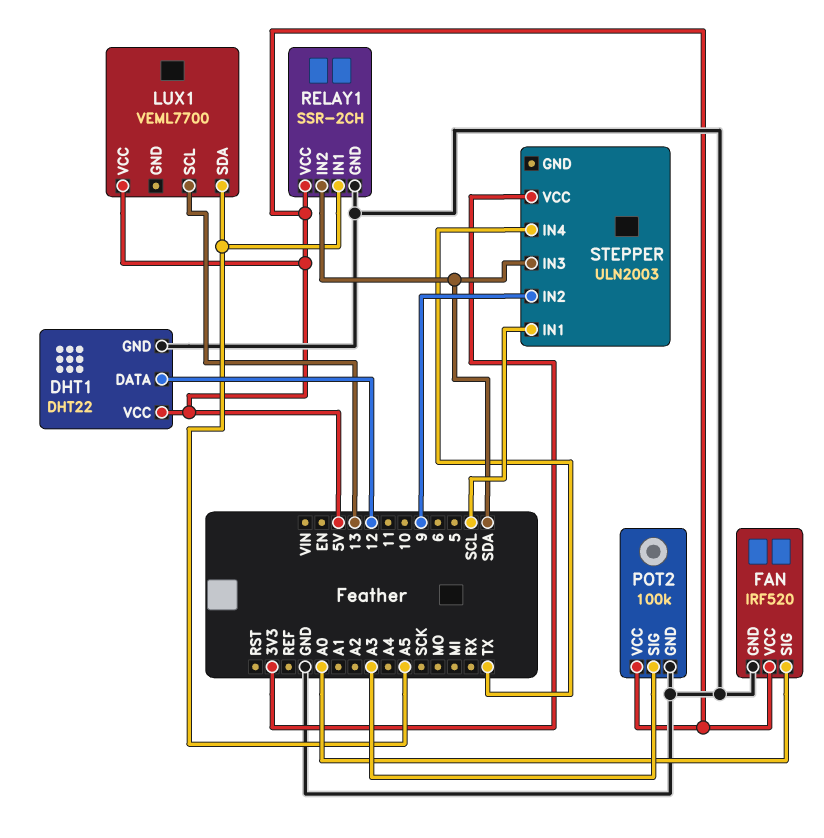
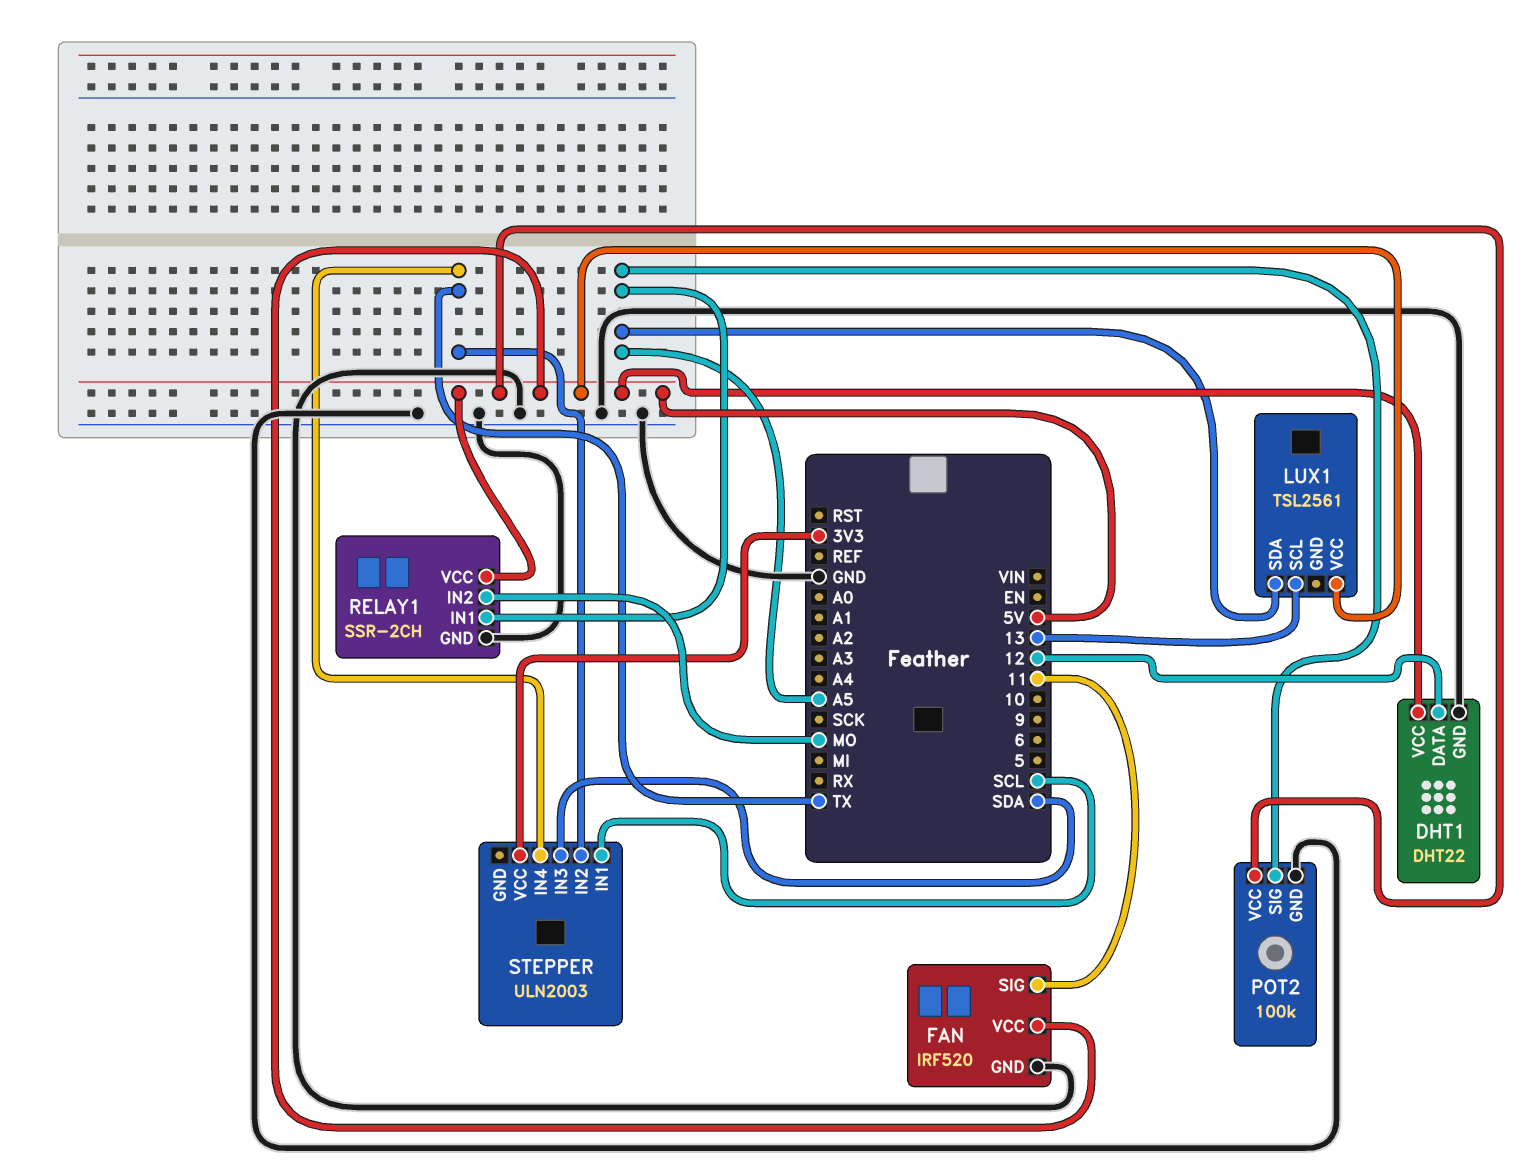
FAN pin SIG: A0 -> 11
LUX1: VEML7700 -> TSL2561
POT2 pin SIG: A3 -> A5
RELAY1 pin IN2: SDA -> MO
STEPPER pin IN2: 9 -> TX

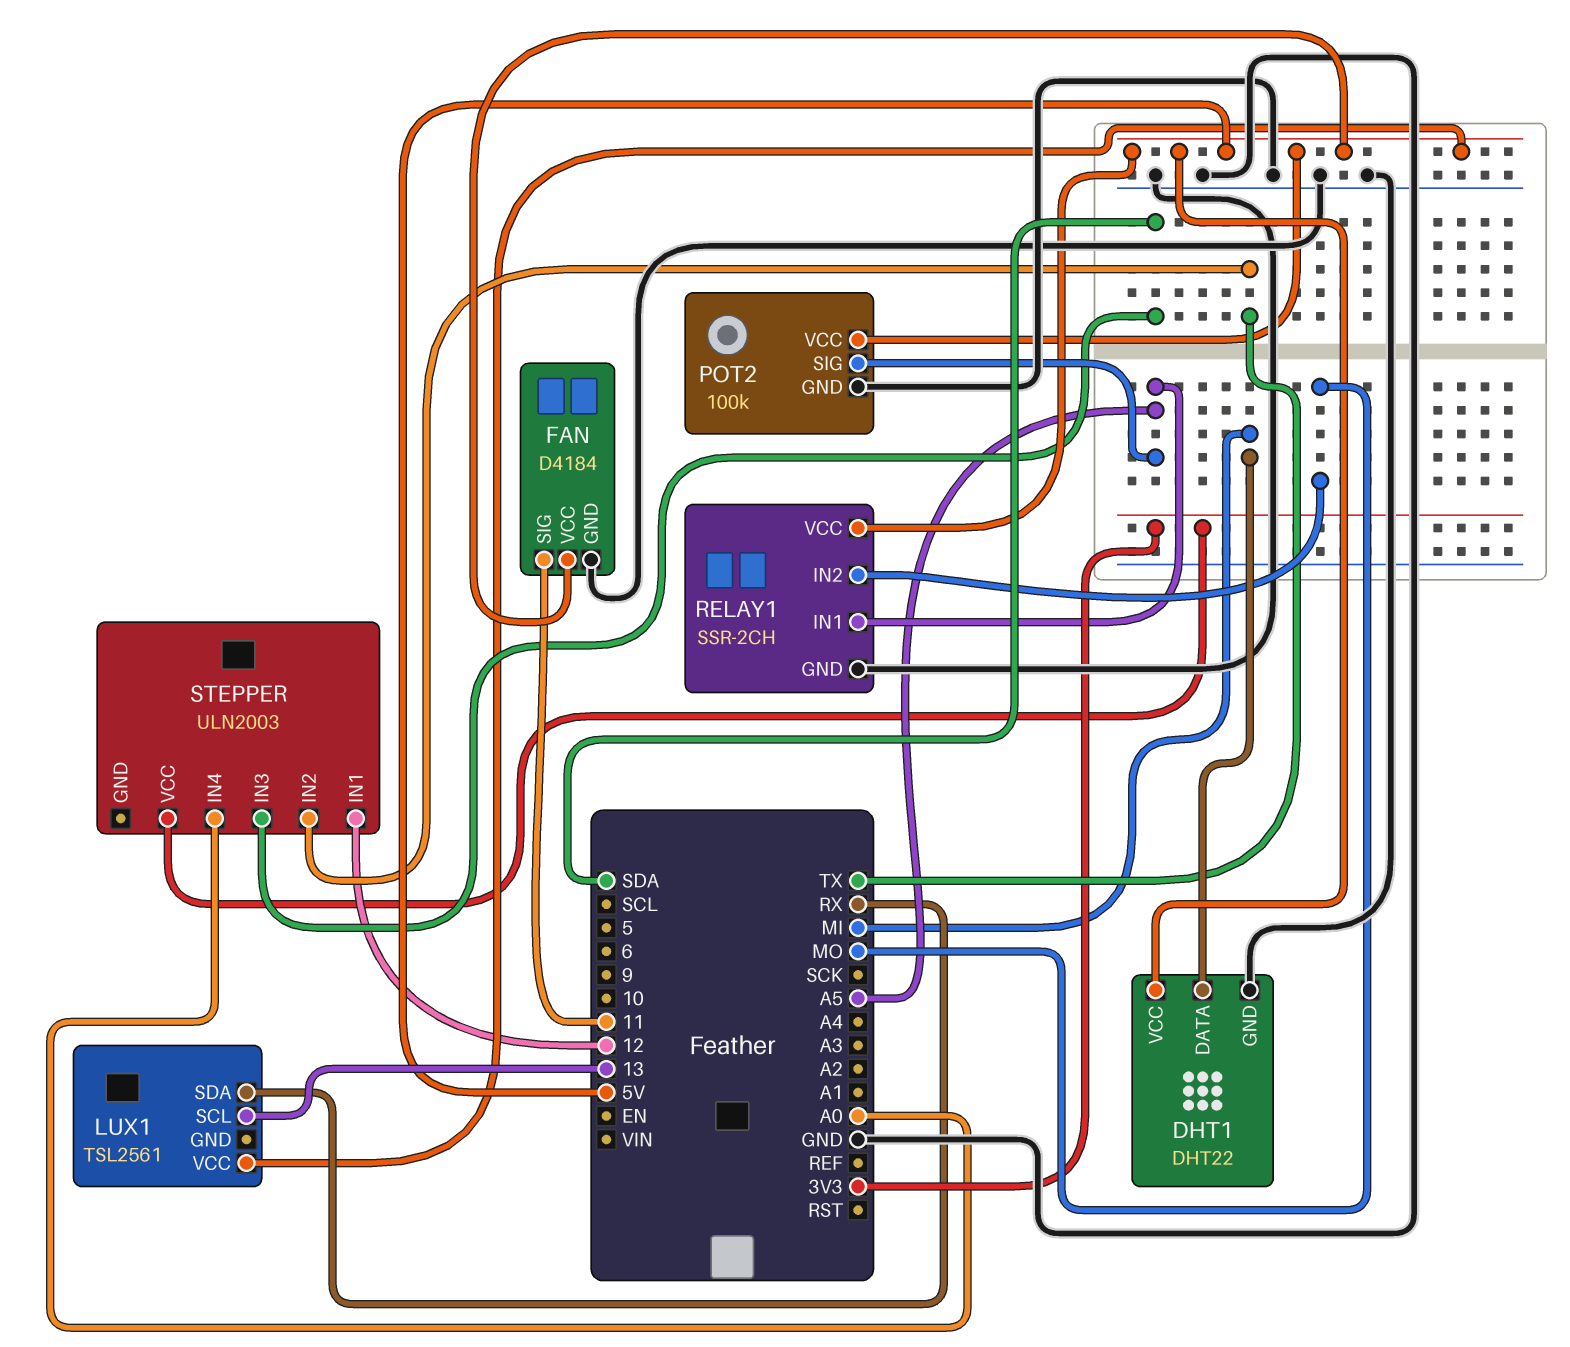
DHT1 pin DATA: 12 -> MI
FAN: IRF520 -> D4184
LUX1 pin SDA: A5 -> RX
STEPPER pin IN1: SCL -> 12
STEPPER pin IN4: TX -> A0

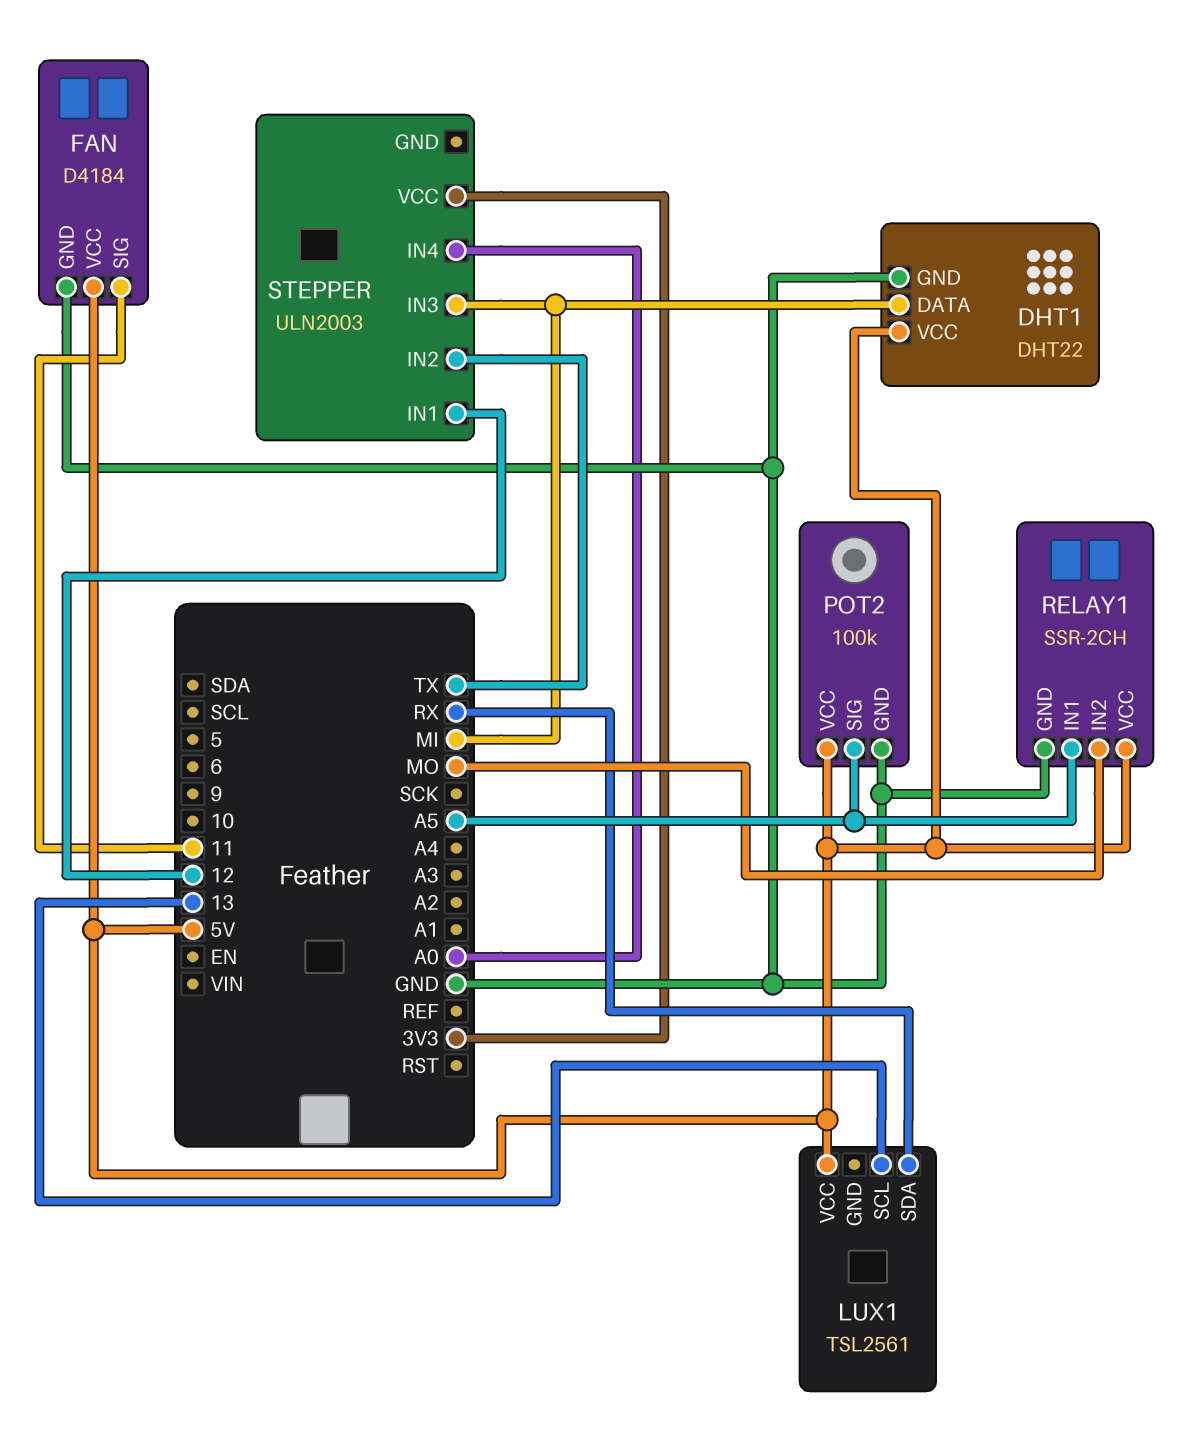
STEPPER pin IN3: SDA -> MI

